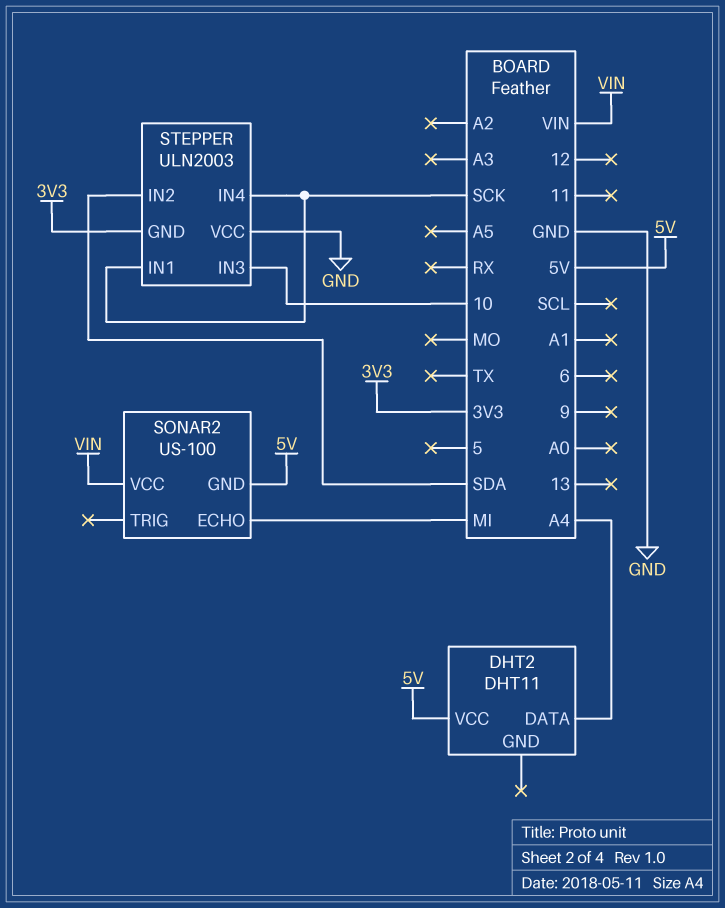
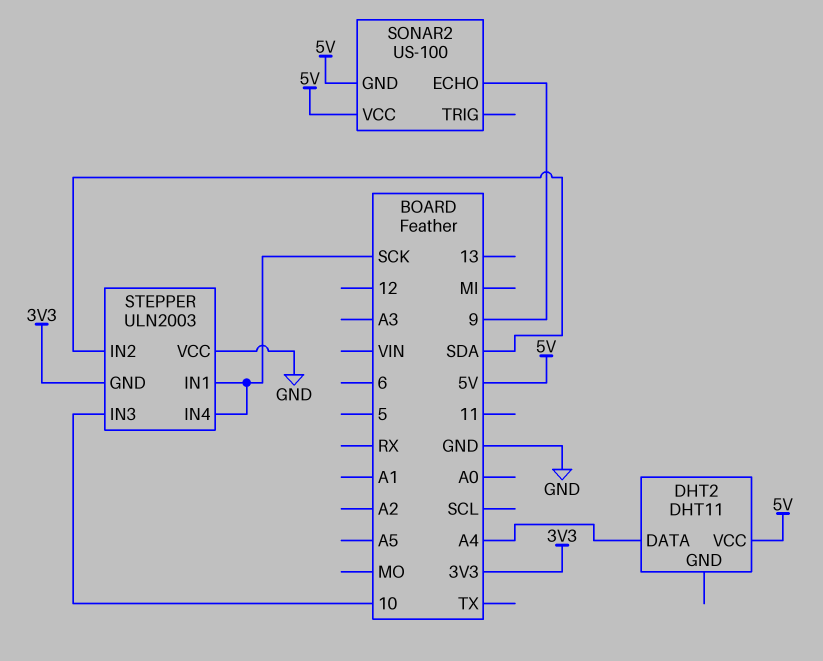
SONAR2 pin ECHO: MI -> 9
SONAR2 pin VCC: VIN -> 5V

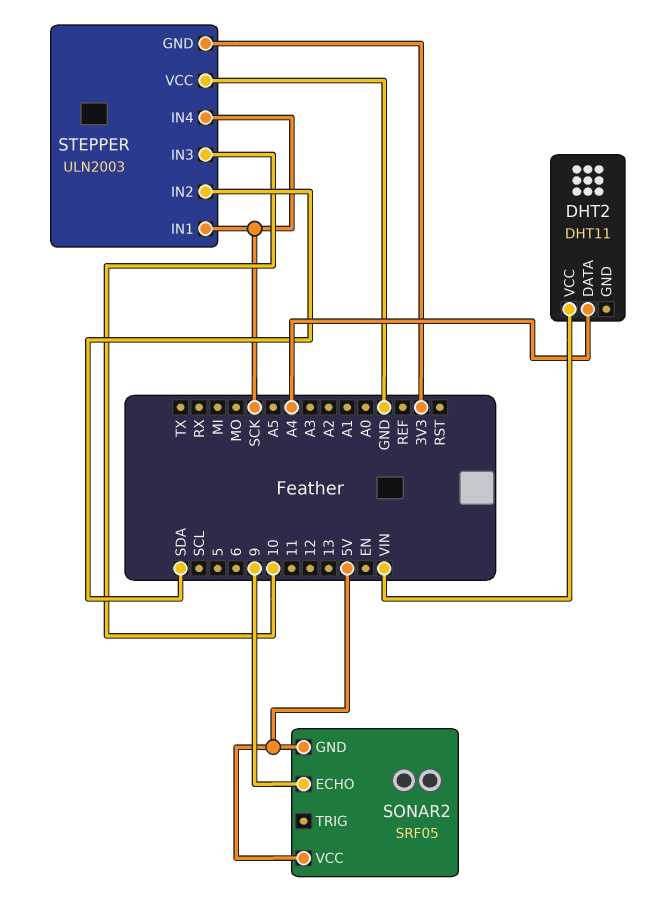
DHT2 pin VCC: 5V -> VIN
SONAR2: US-100 -> SRF05

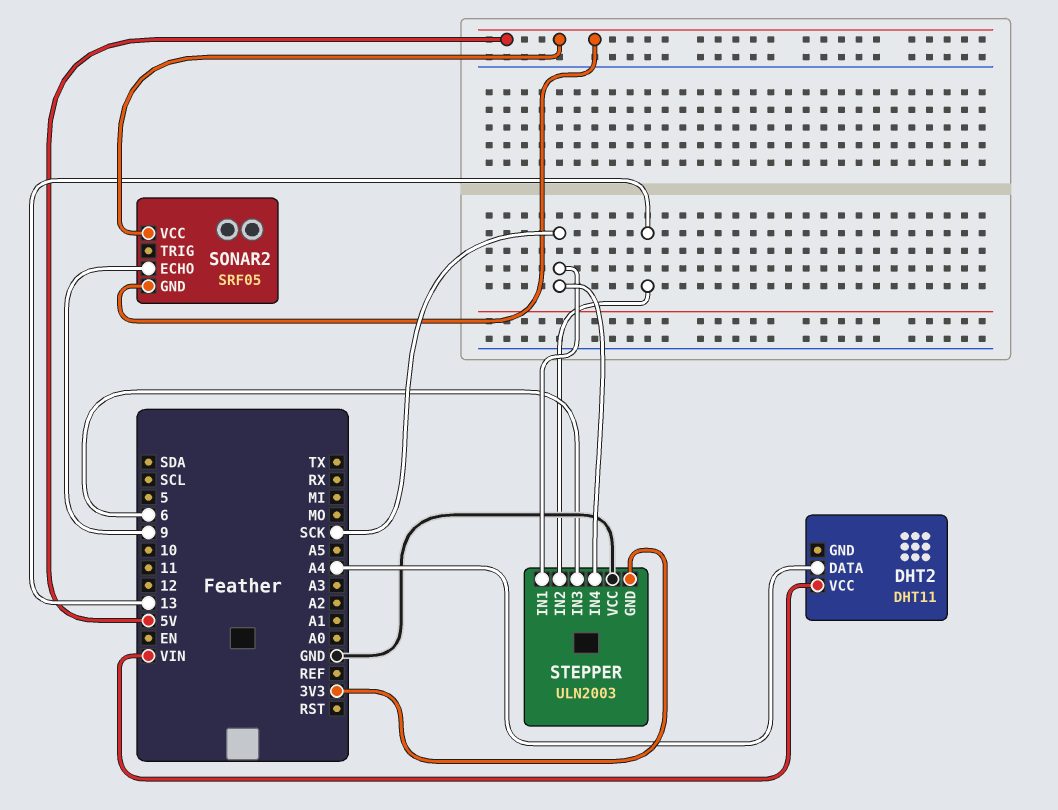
STEPPER pin IN2: SDA -> 13
STEPPER pin IN3: 10 -> 6

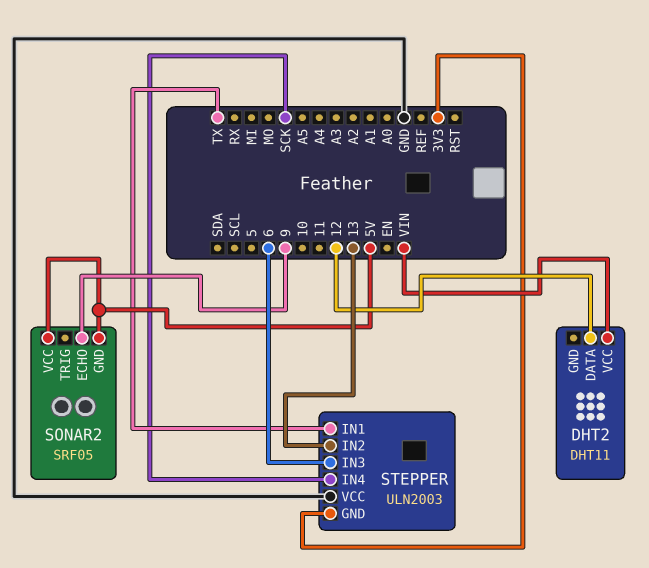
DHT2 pin DATA: A4 -> 12
STEPPER pin IN1: SCK -> TX

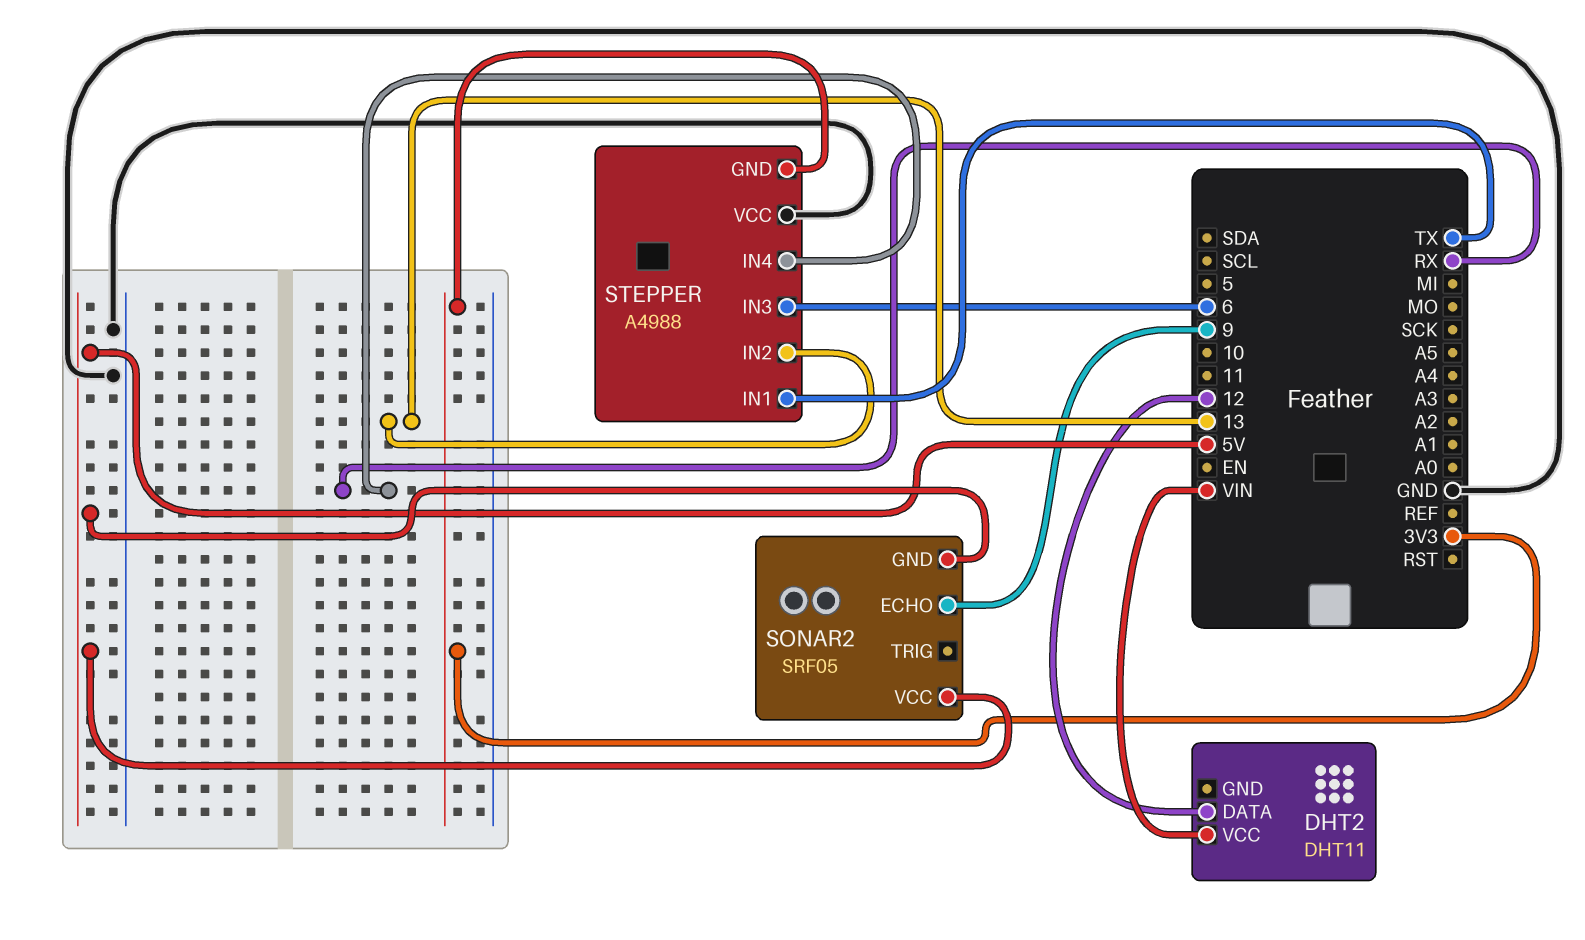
STEPPER: ULN2003 -> A4988
STEPPER pin IN4: SCK -> RX

